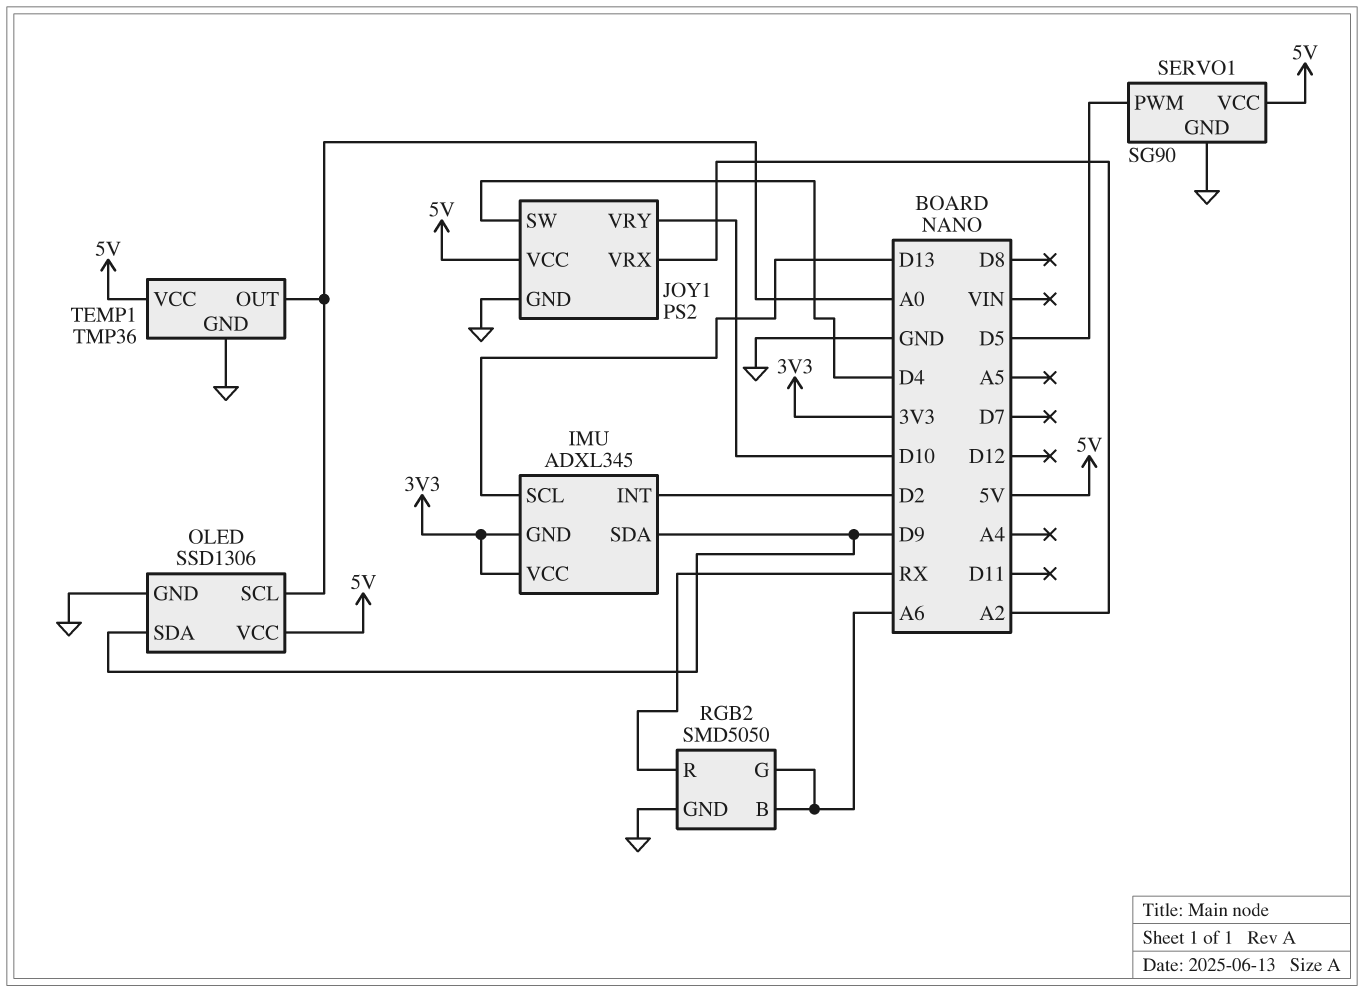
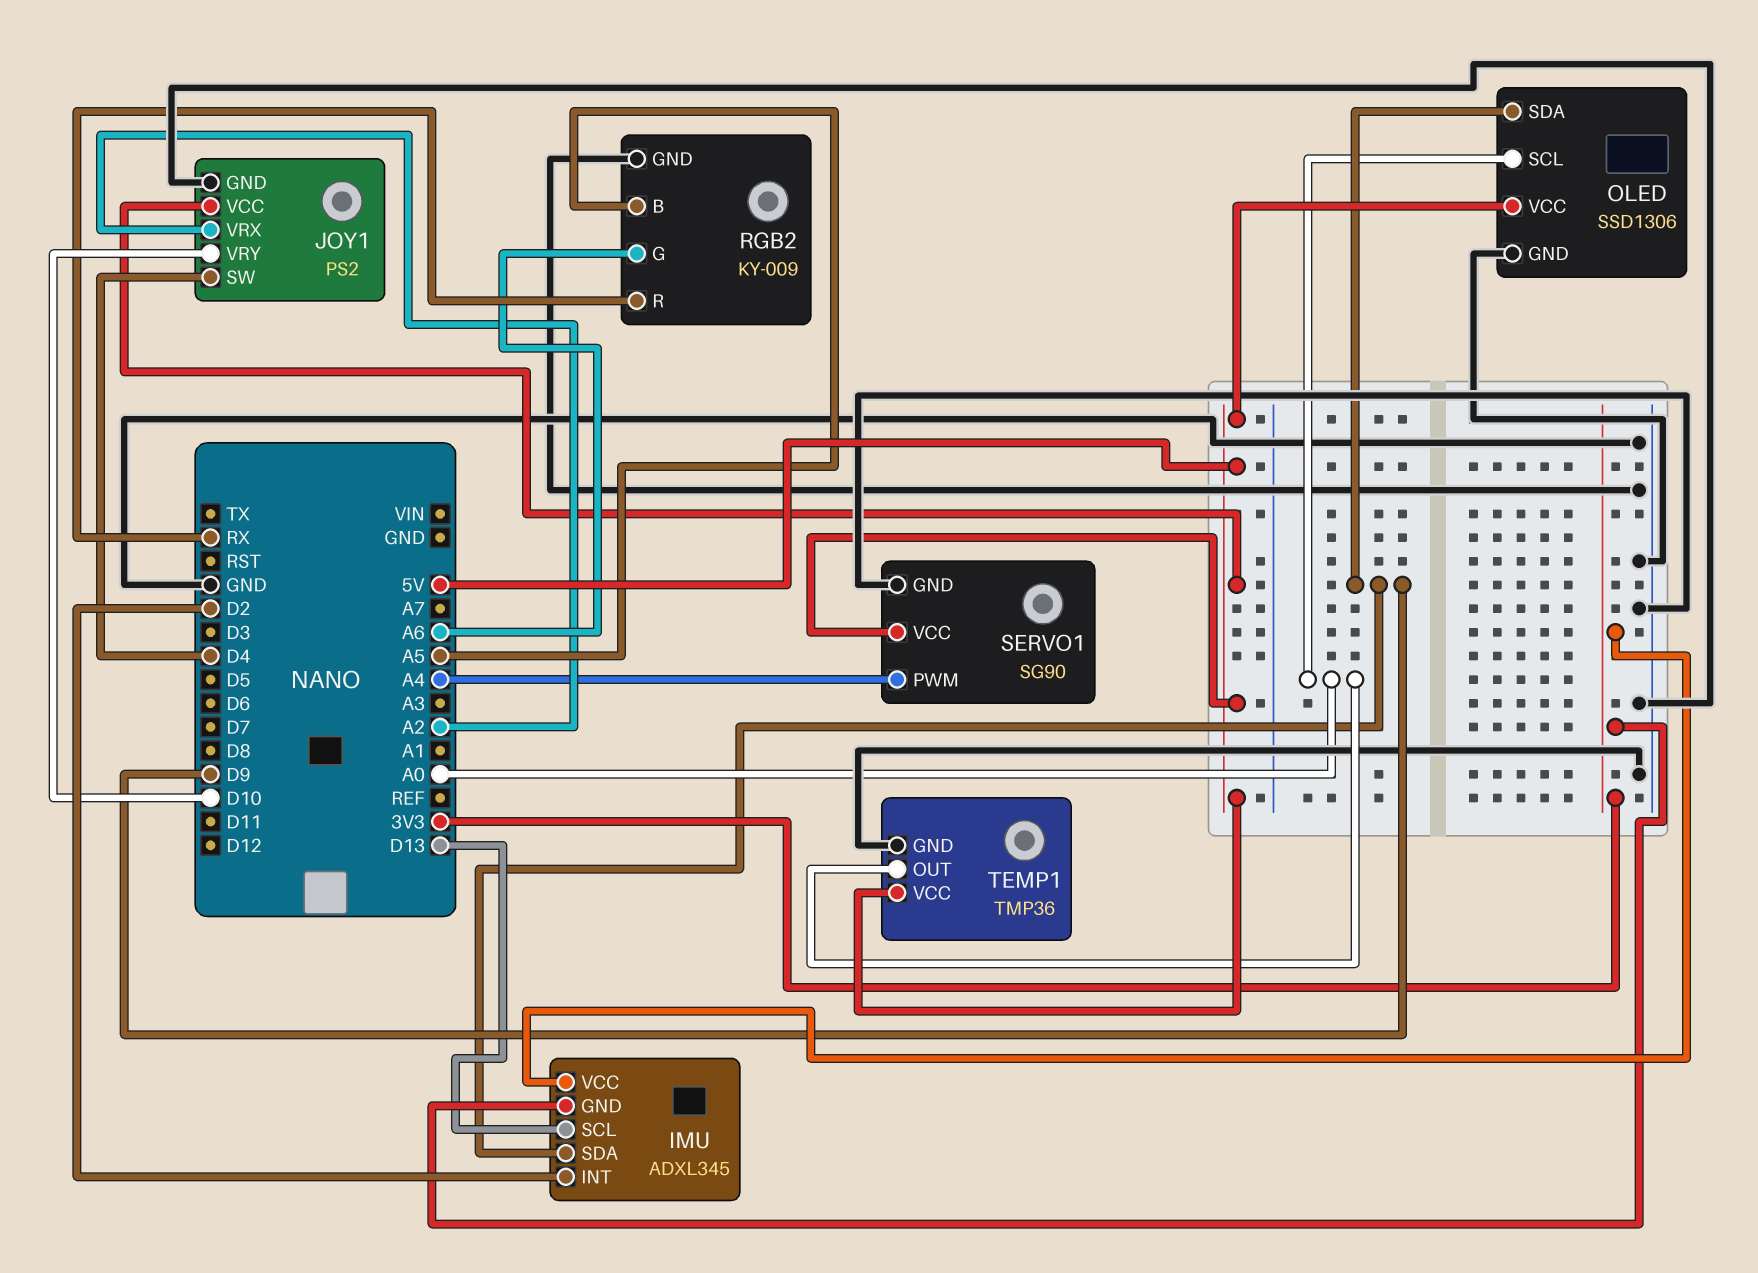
RGB2: SMD5050 -> KY-009
RGB2 pin B: A6 -> A5
SERVO1 pin PWM: D5 -> A4

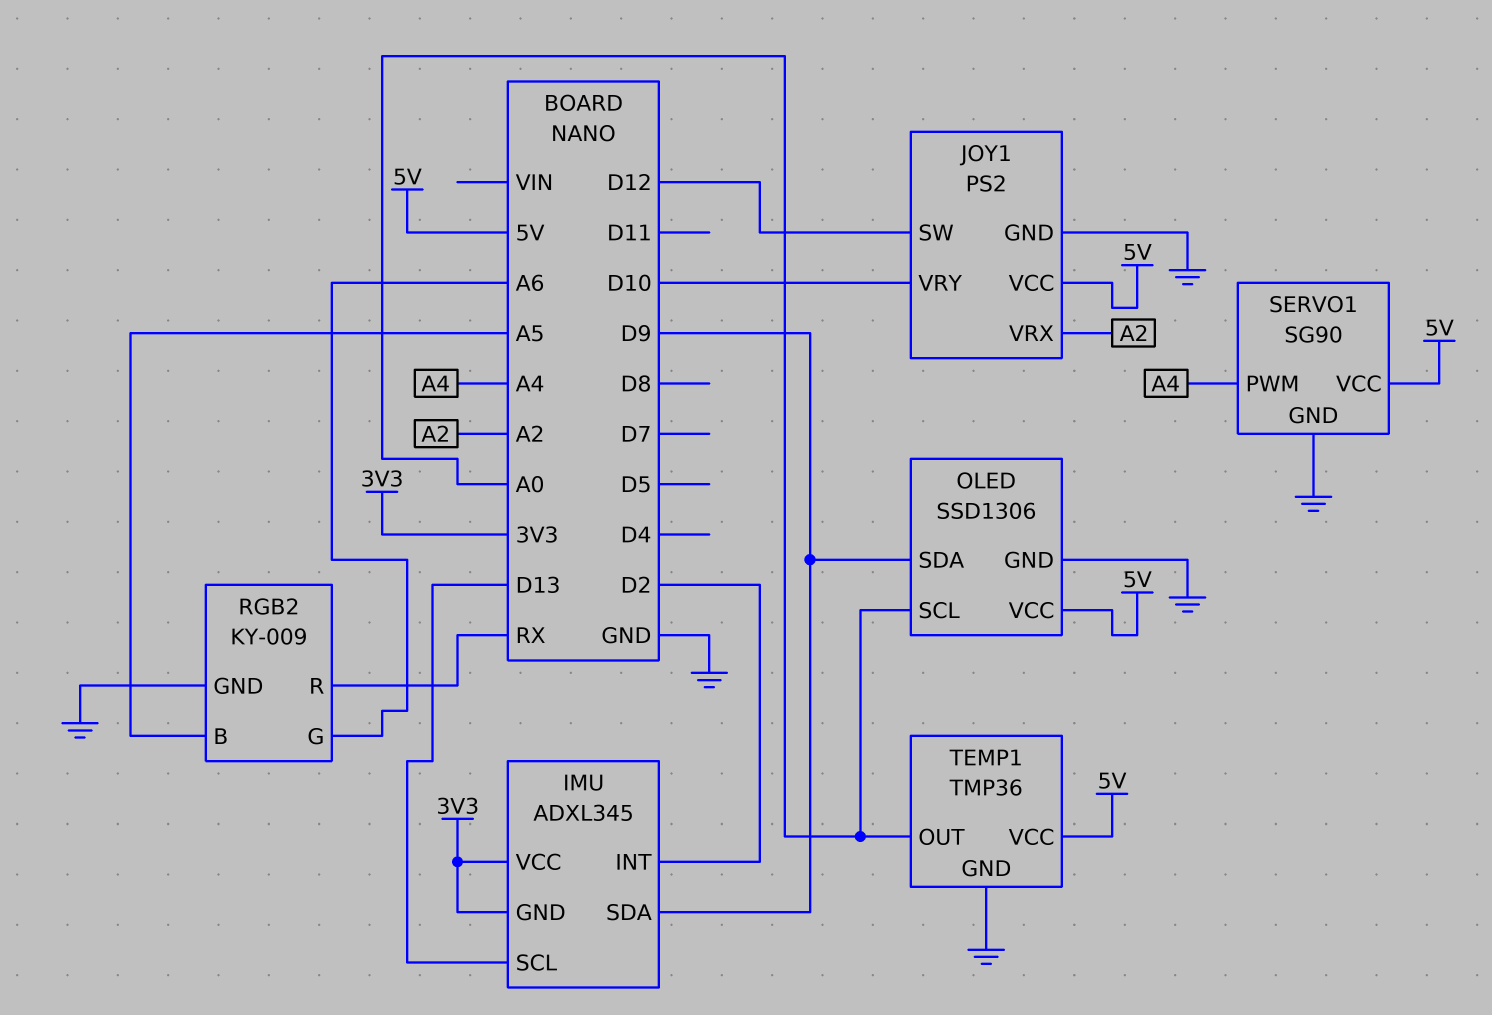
JOY1 pin SW: D4 -> D12

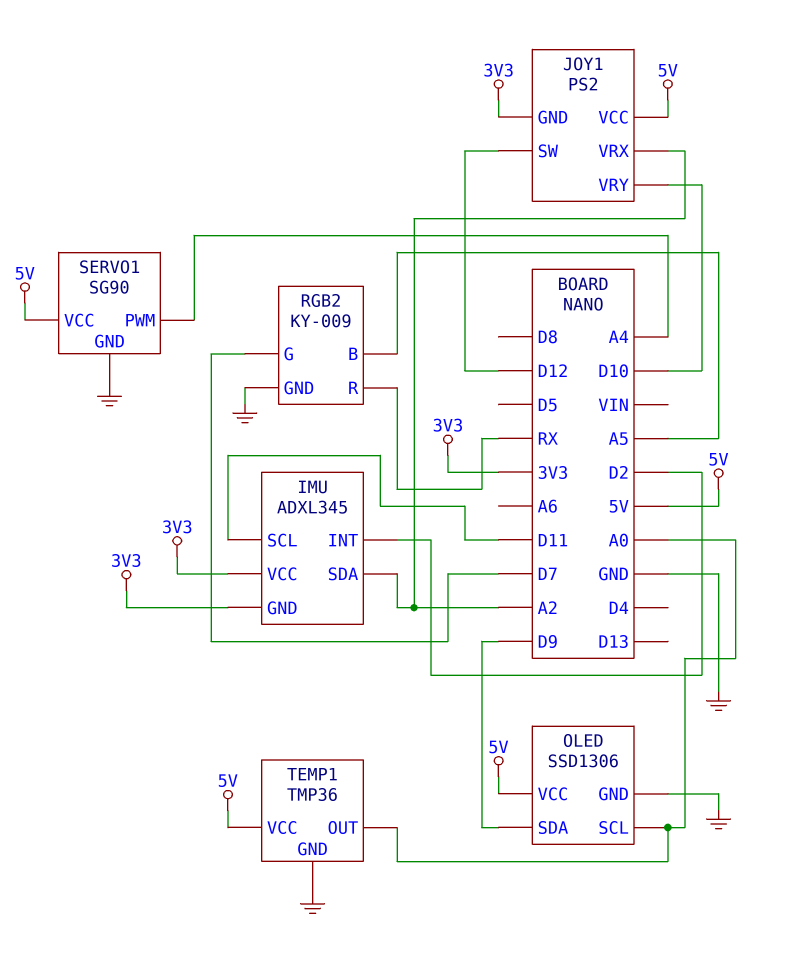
IMU pin SCL: D13 -> D11
IMU pin SDA: D9 -> A2
JOY1 pin GND: GND -> 3V3
RGB2 pin G: A6 -> D7

